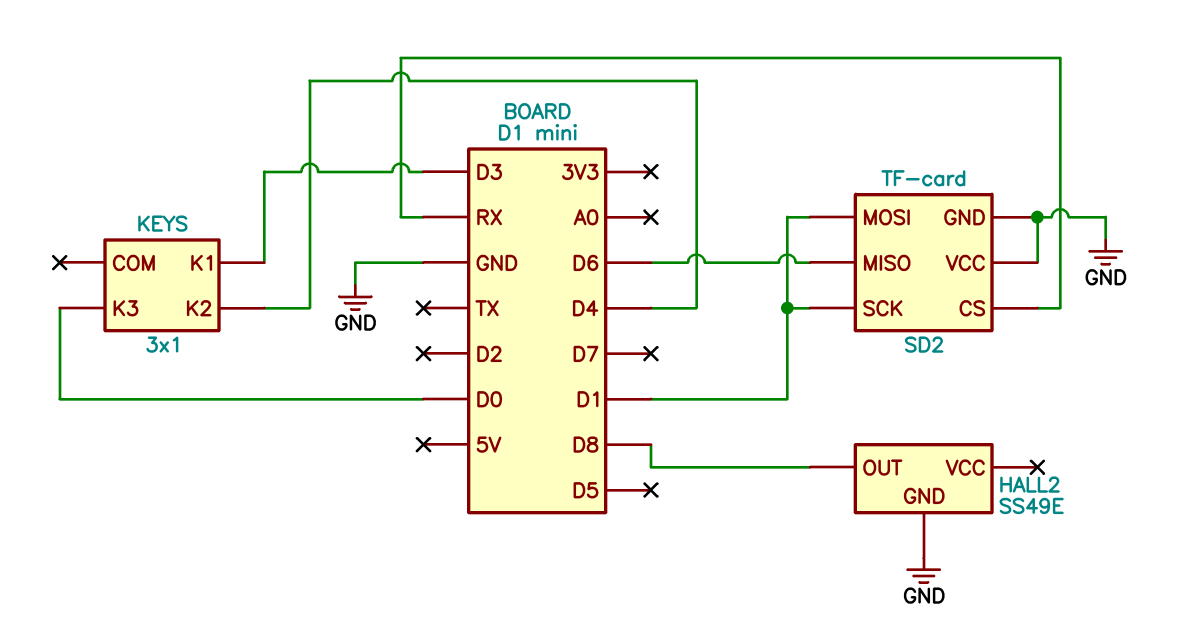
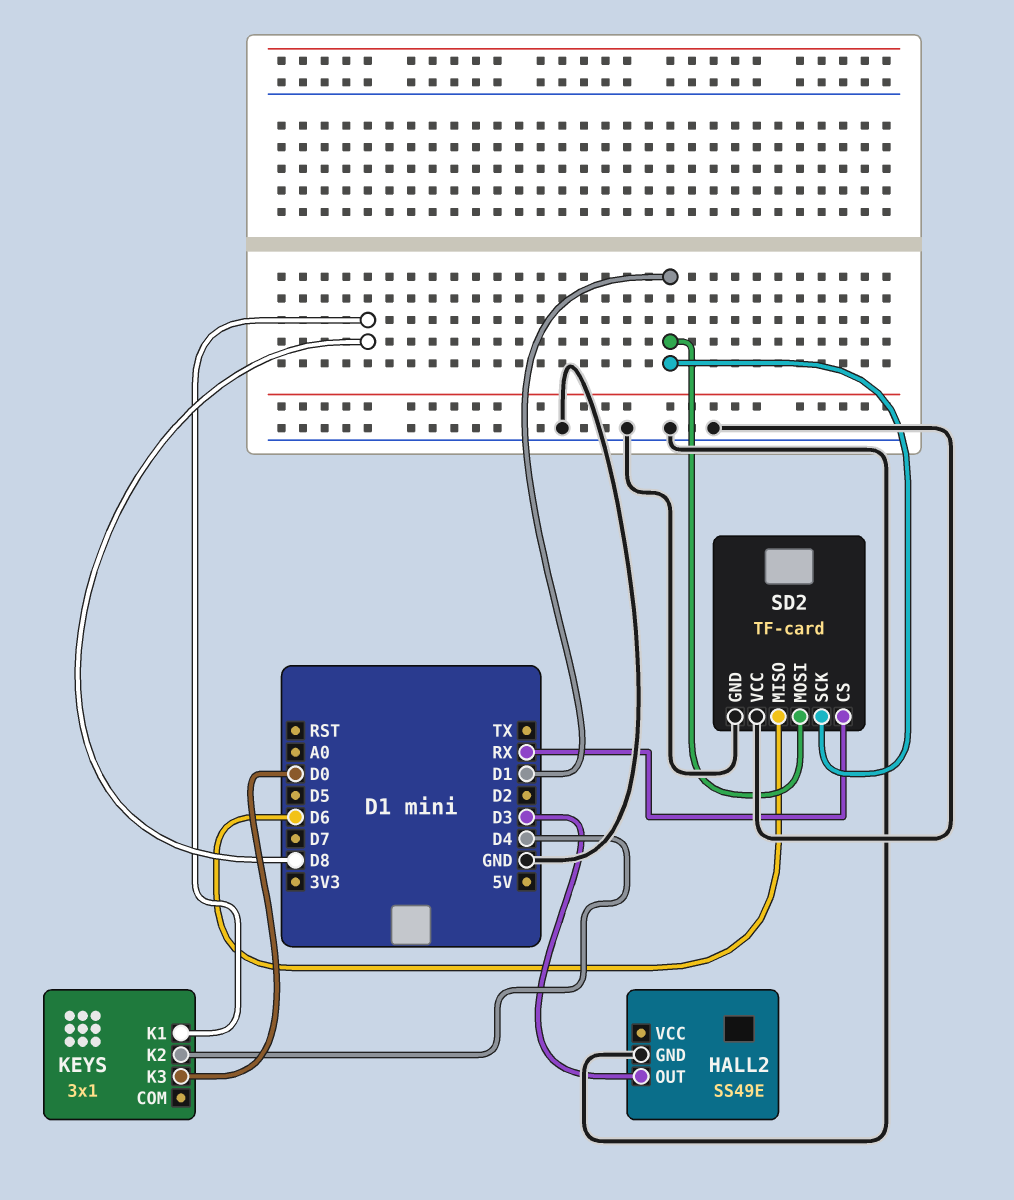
HALL2 pin OUT: D8 -> D3
KEYS pin K1: D3 -> D8

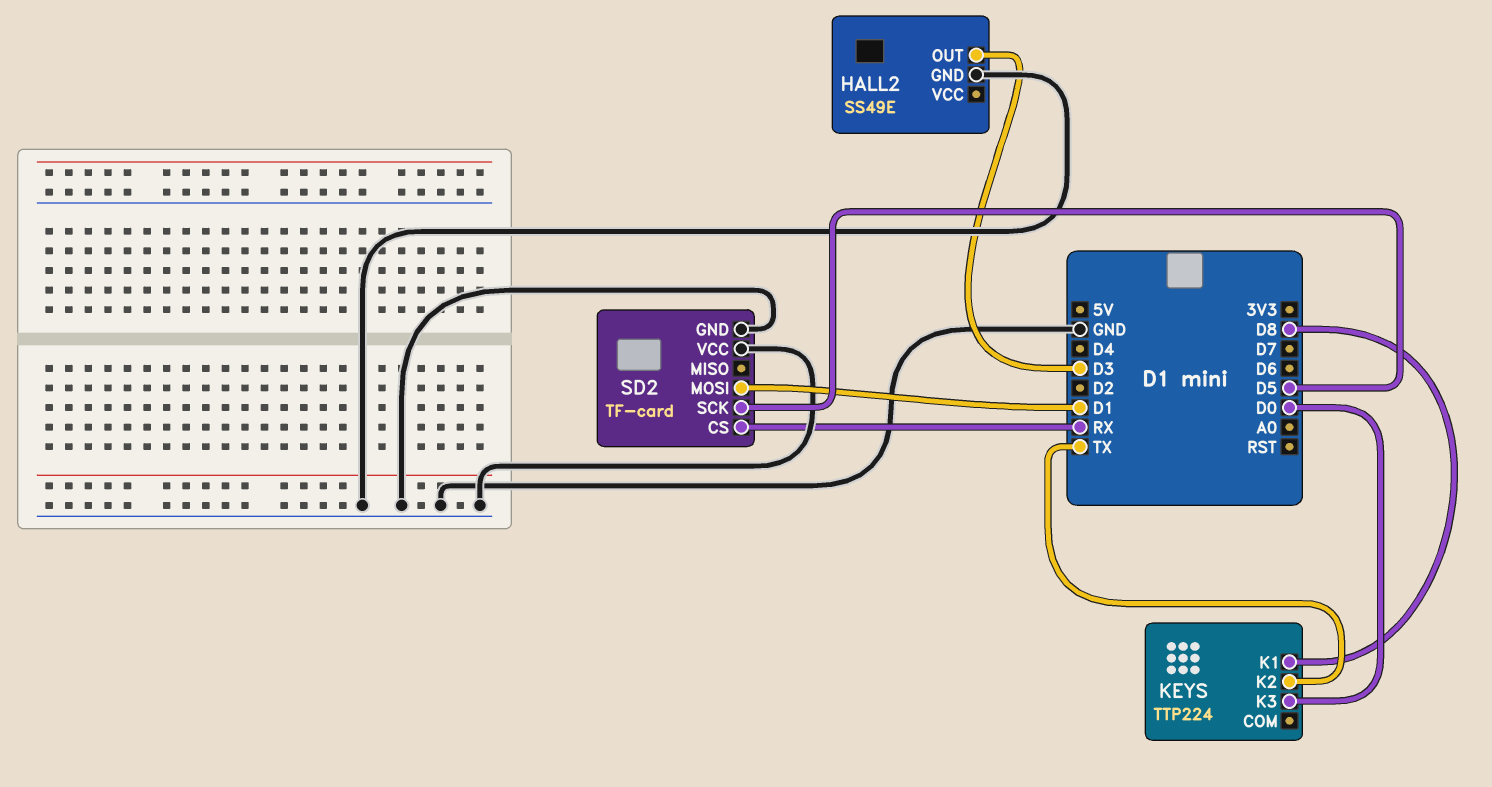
KEYS: 3x1 -> TTP224
KEYS pin K2: D4 -> TX
SD2 pin MISO: D6 -> none
SD2 pin SCK: D1 -> D5

